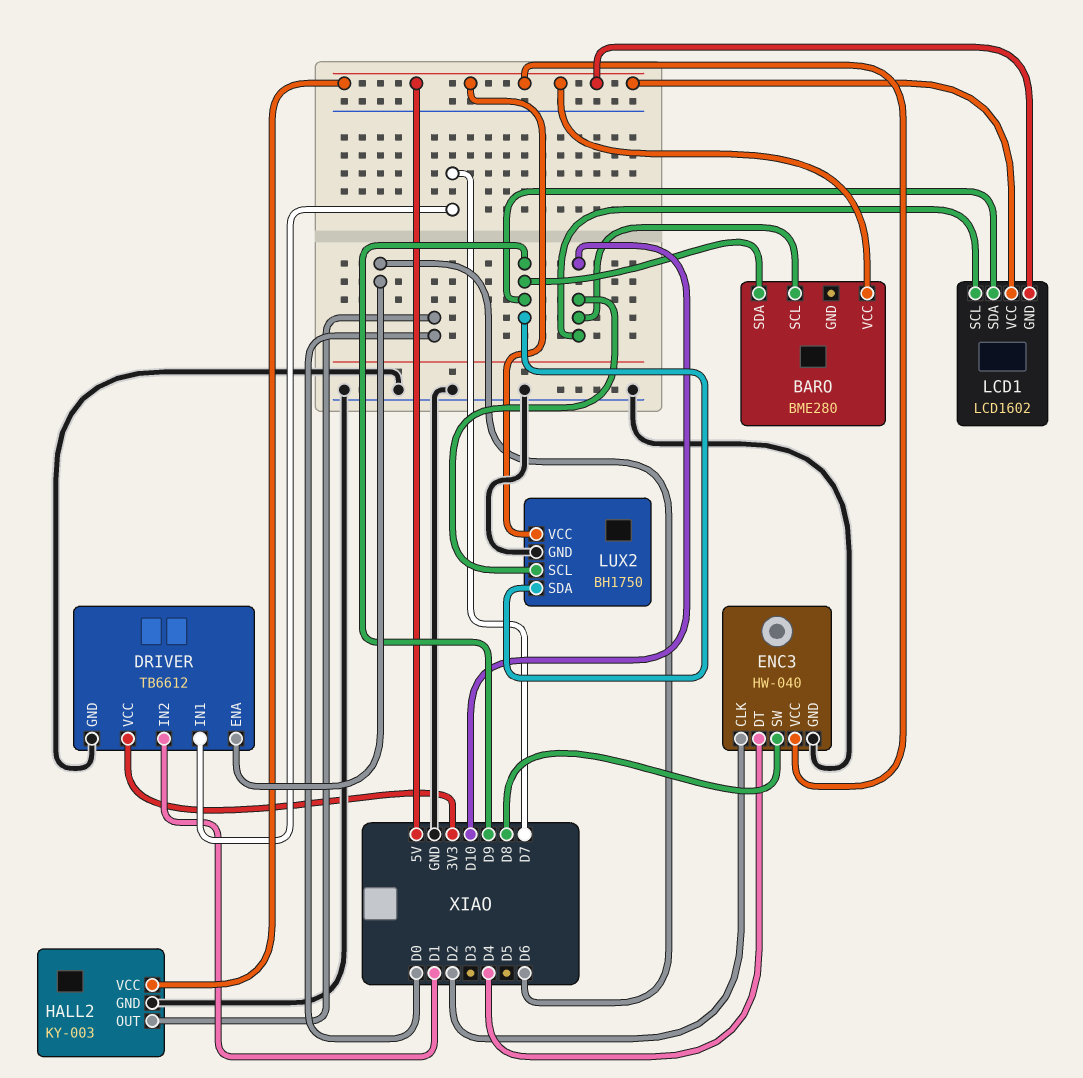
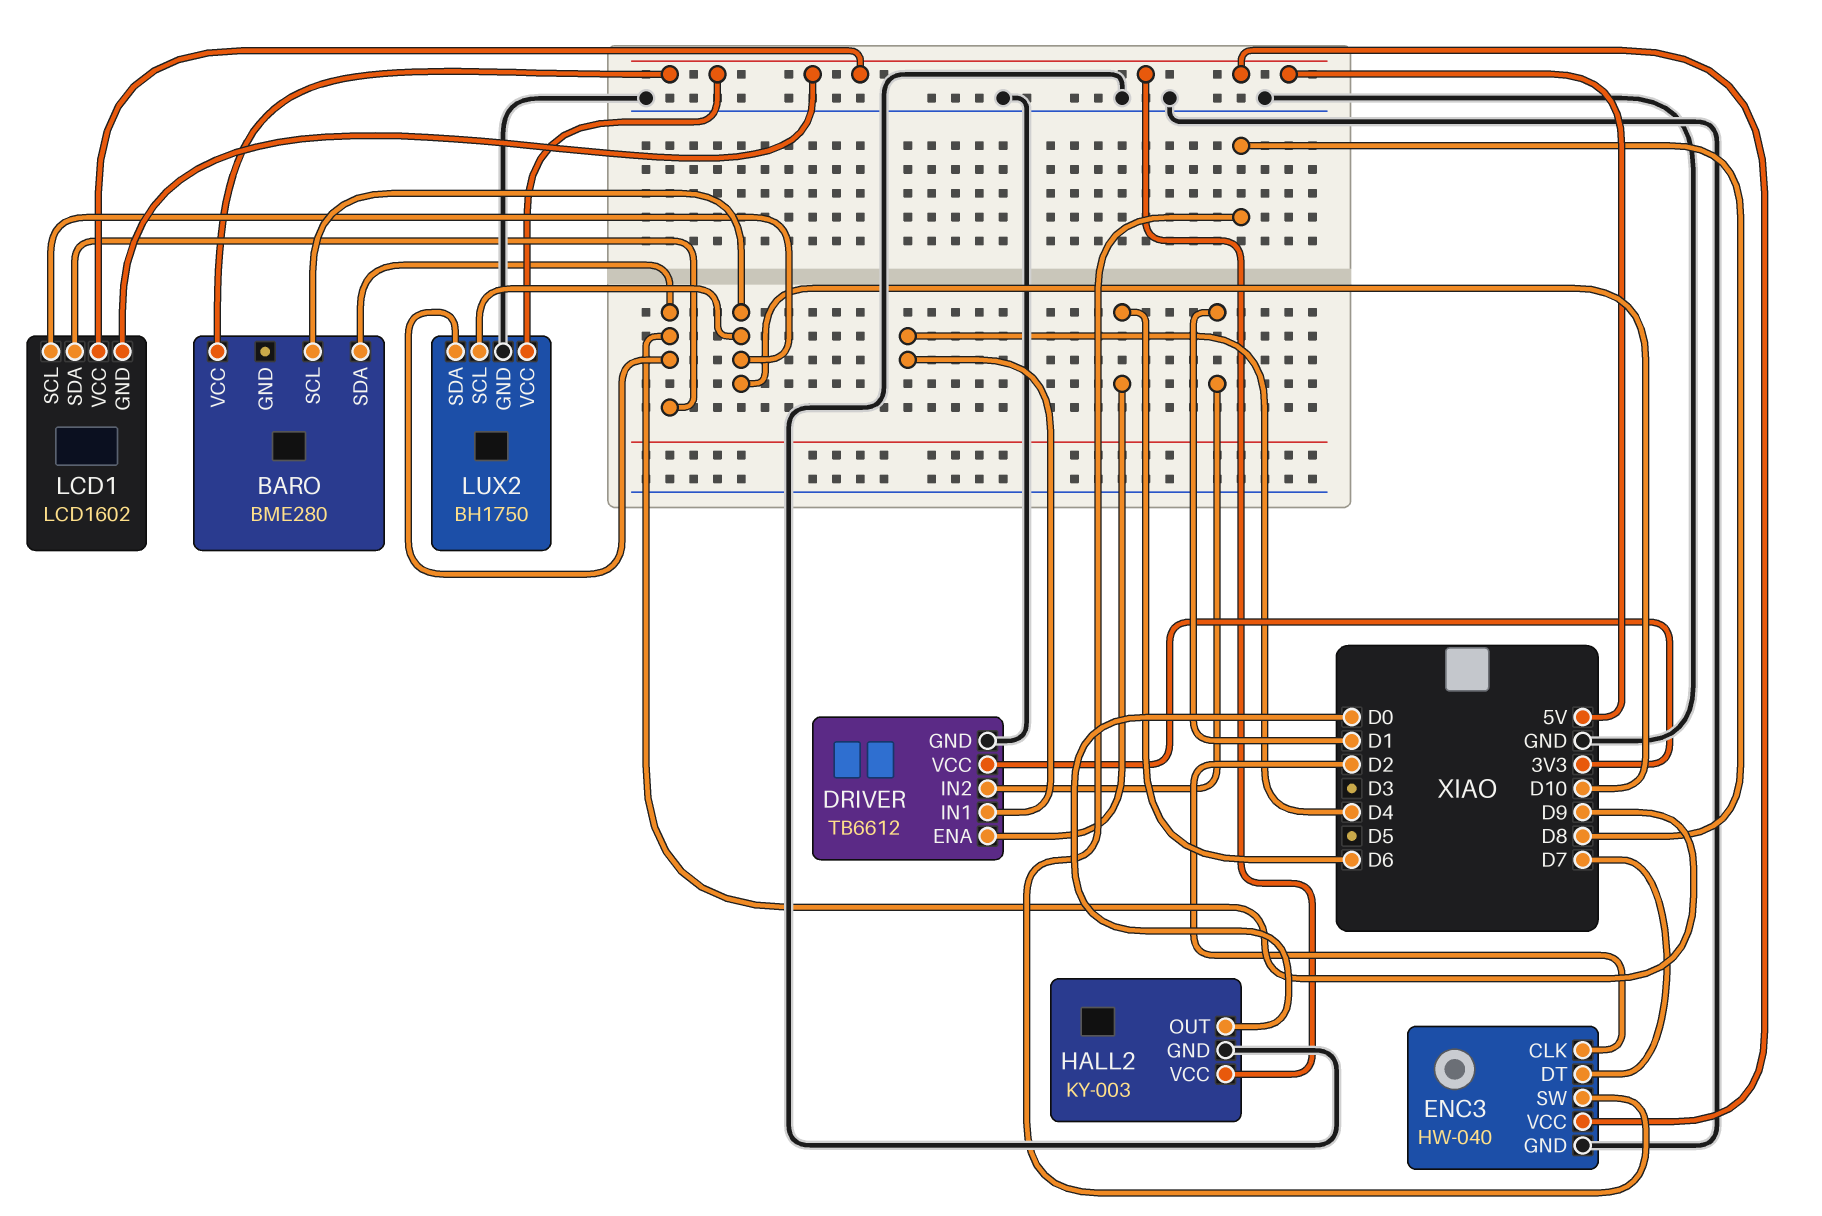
DRIVER pin IN1: D7 -> D4
ENC3 pin DT: D4 -> D7

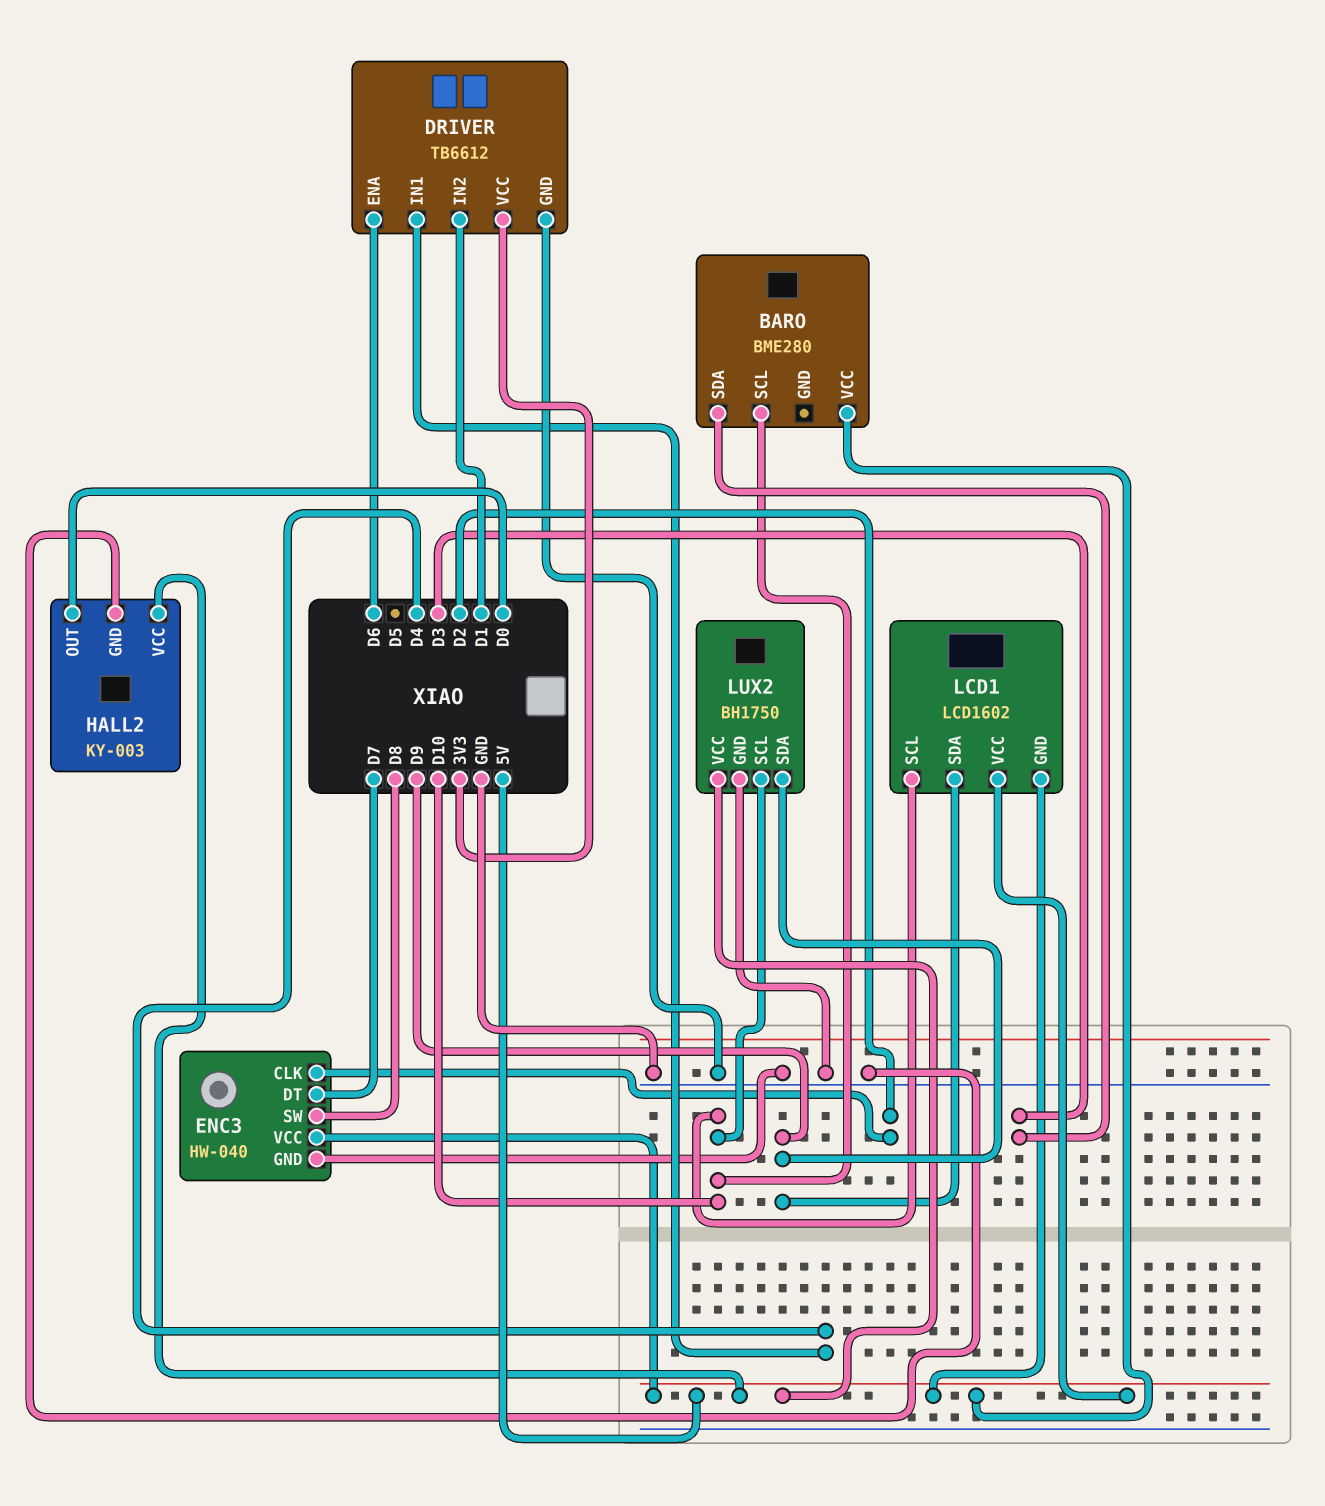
BARO pin SDA: D9 -> D3

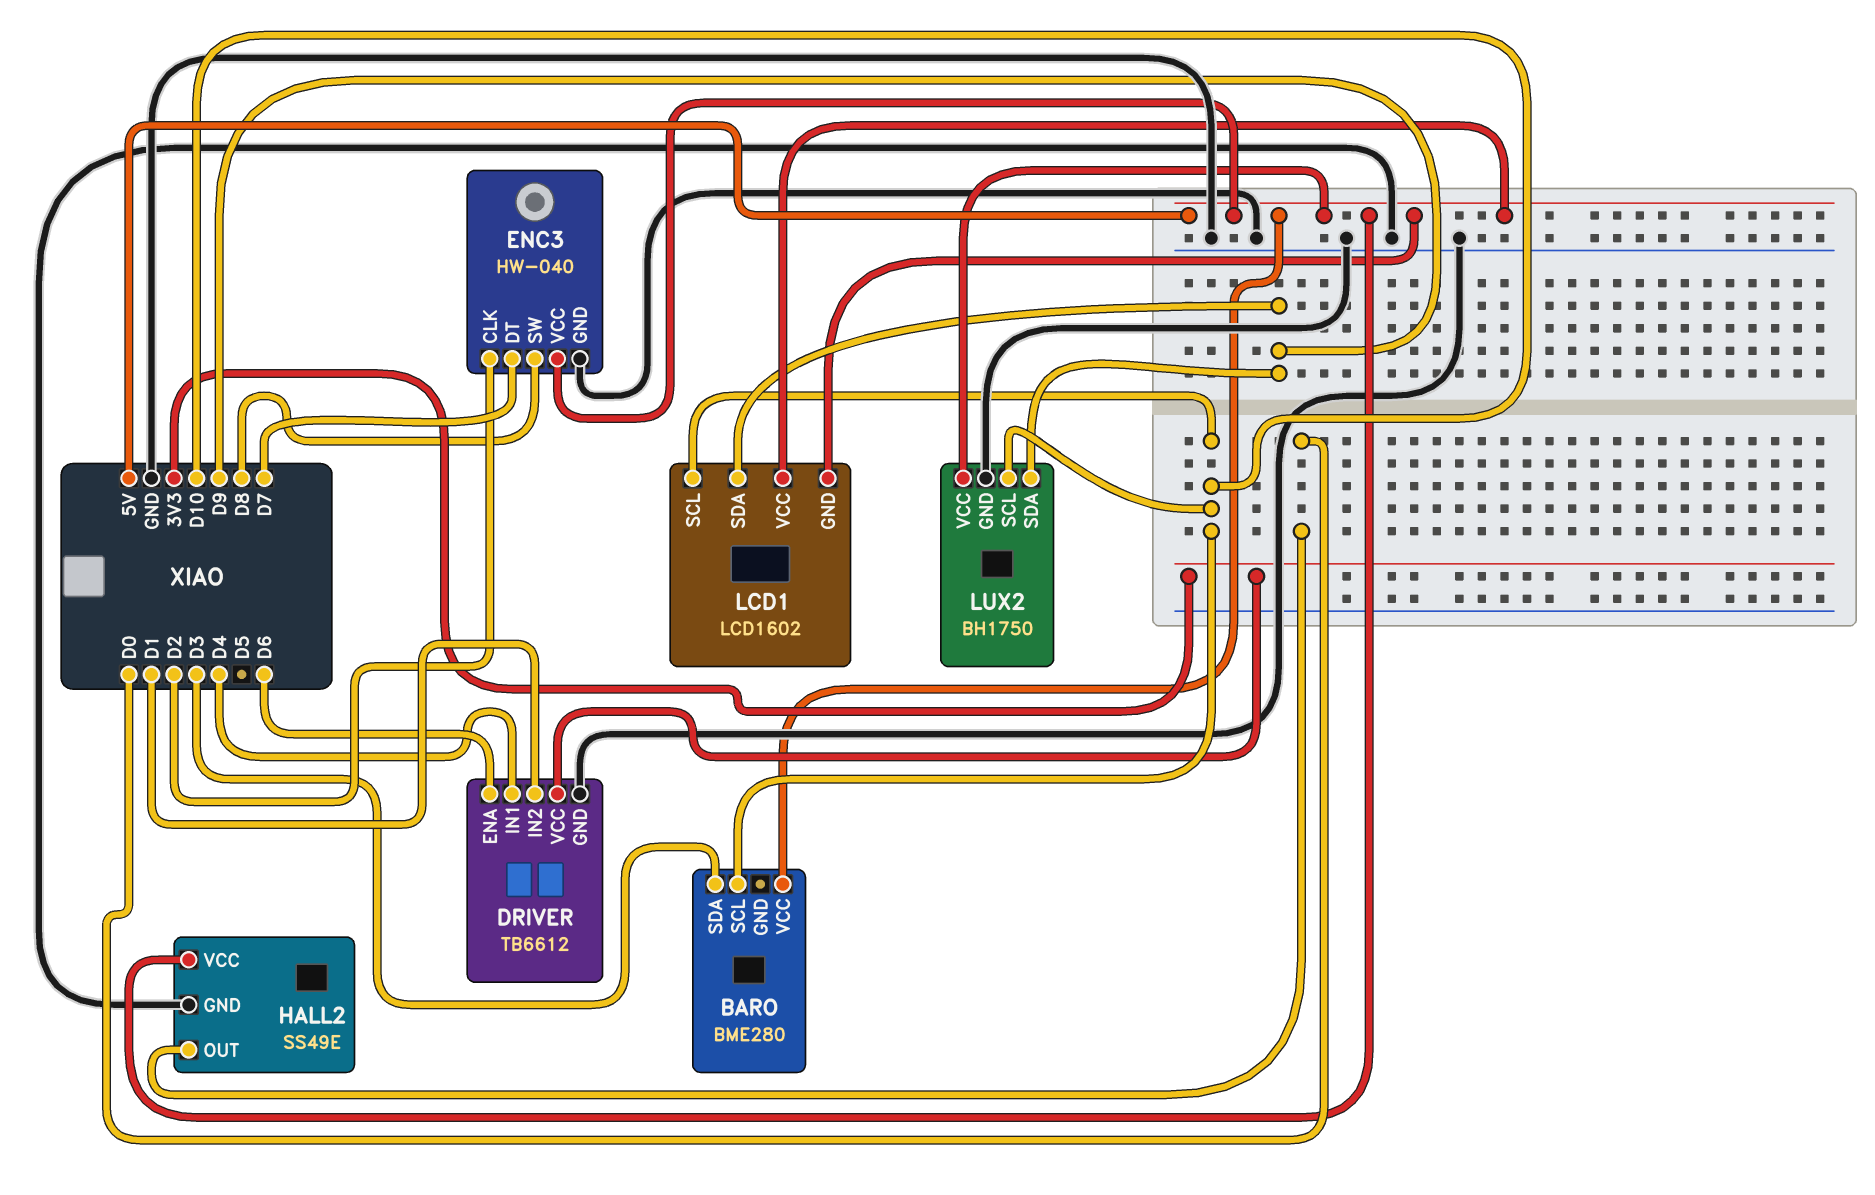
HALL2: KY-003 -> SS49E

